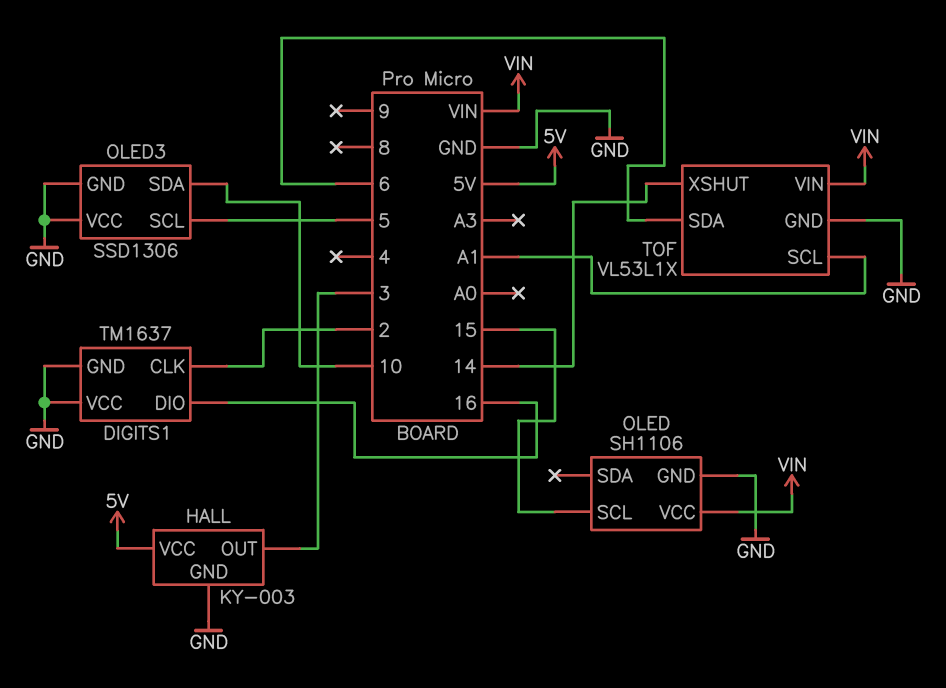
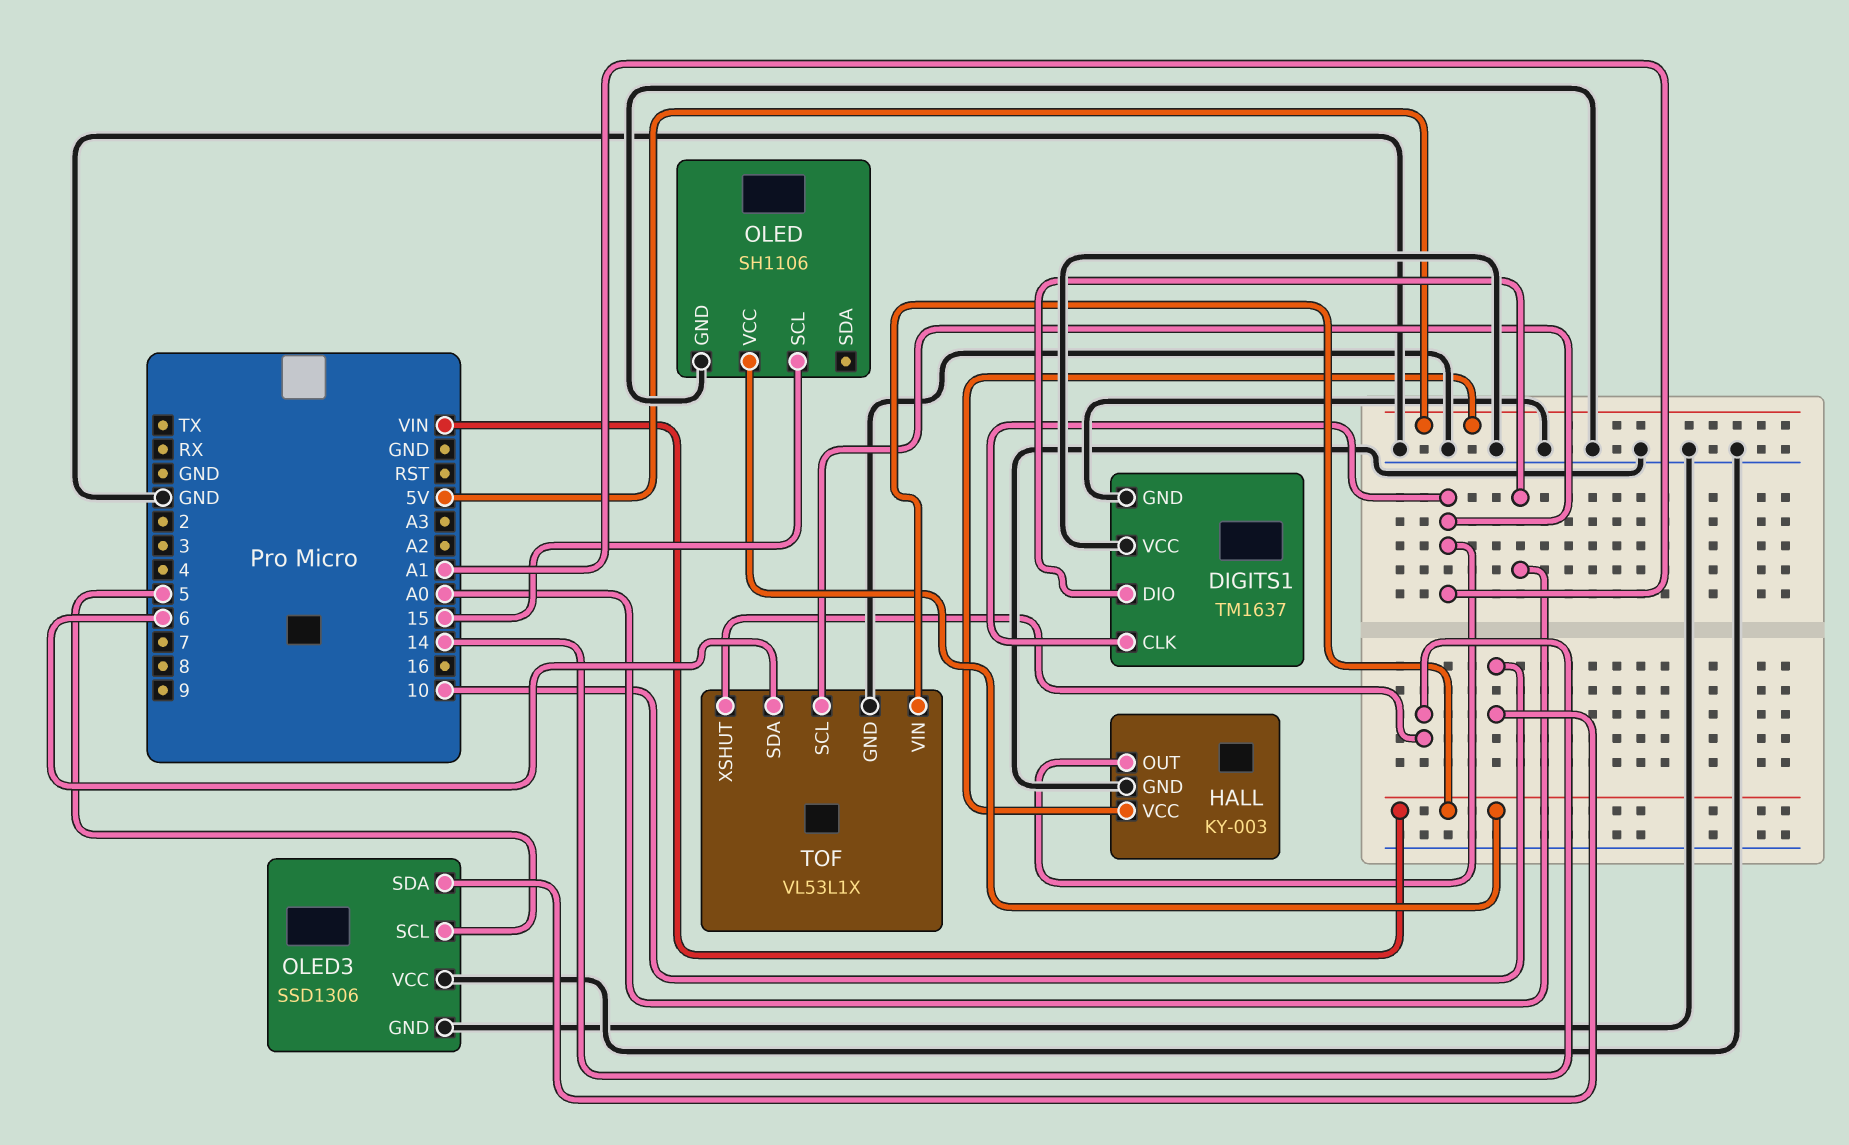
DIGITS1 pin CLK: 2 -> A1
DIGITS1 pin DIO: 16 -> A0
HALL pin OUT: 3 -> A1

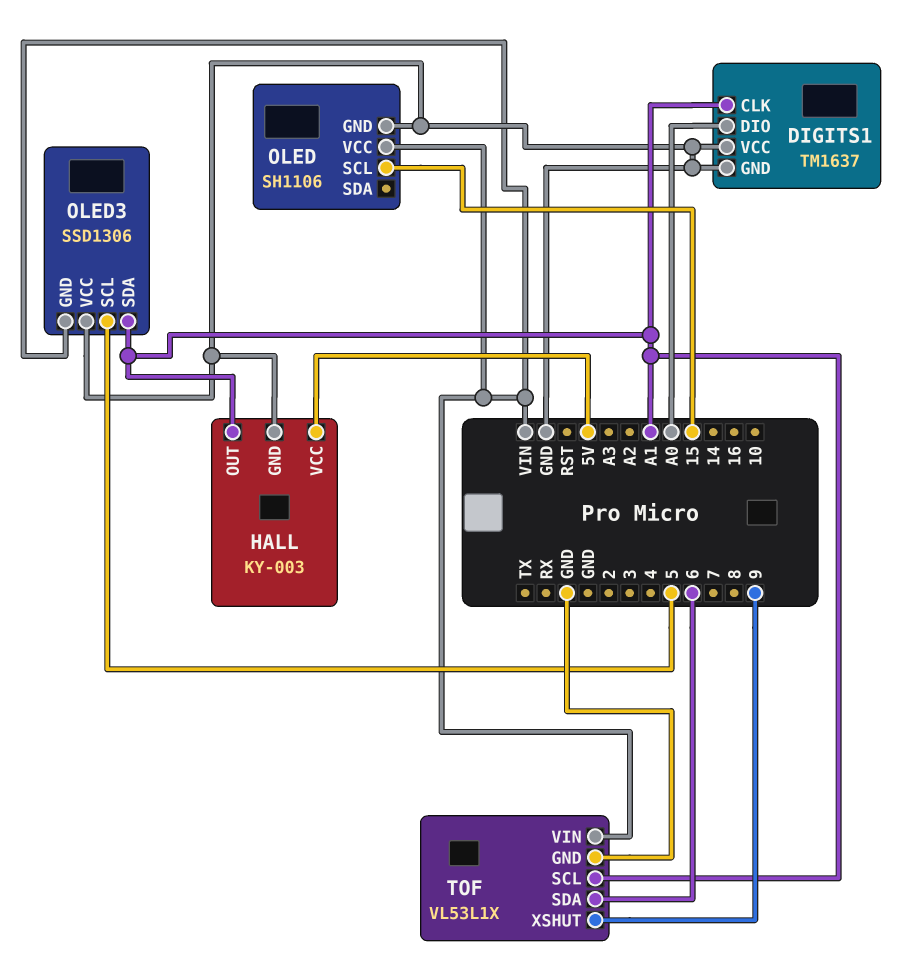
OLED3 pin GND: GND -> VIN
OLED3 pin SDA: 10 -> A1
TOF pin XSHUT: 14 -> 9

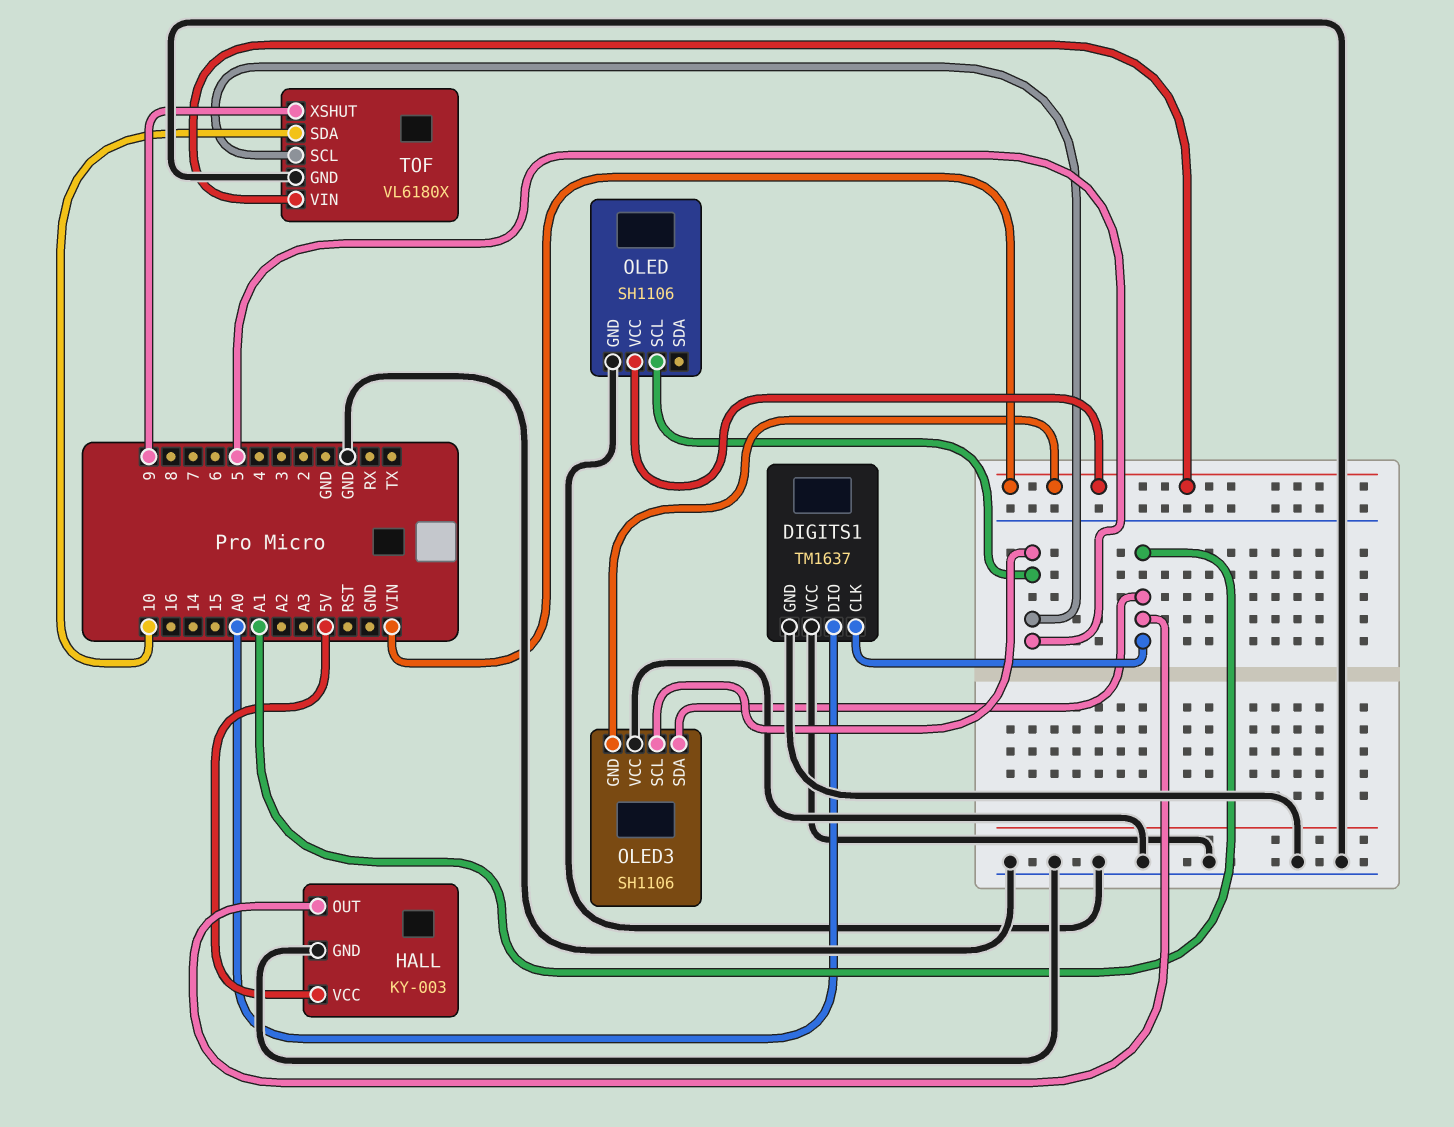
OLED pin SCL: 15 -> 5
OLED3: SSD1306 -> SH1106
TOF: VL53L1X -> VL6180X
TOF pin SCL: A1 -> 5
TOF pin SDA: 6 -> 10

